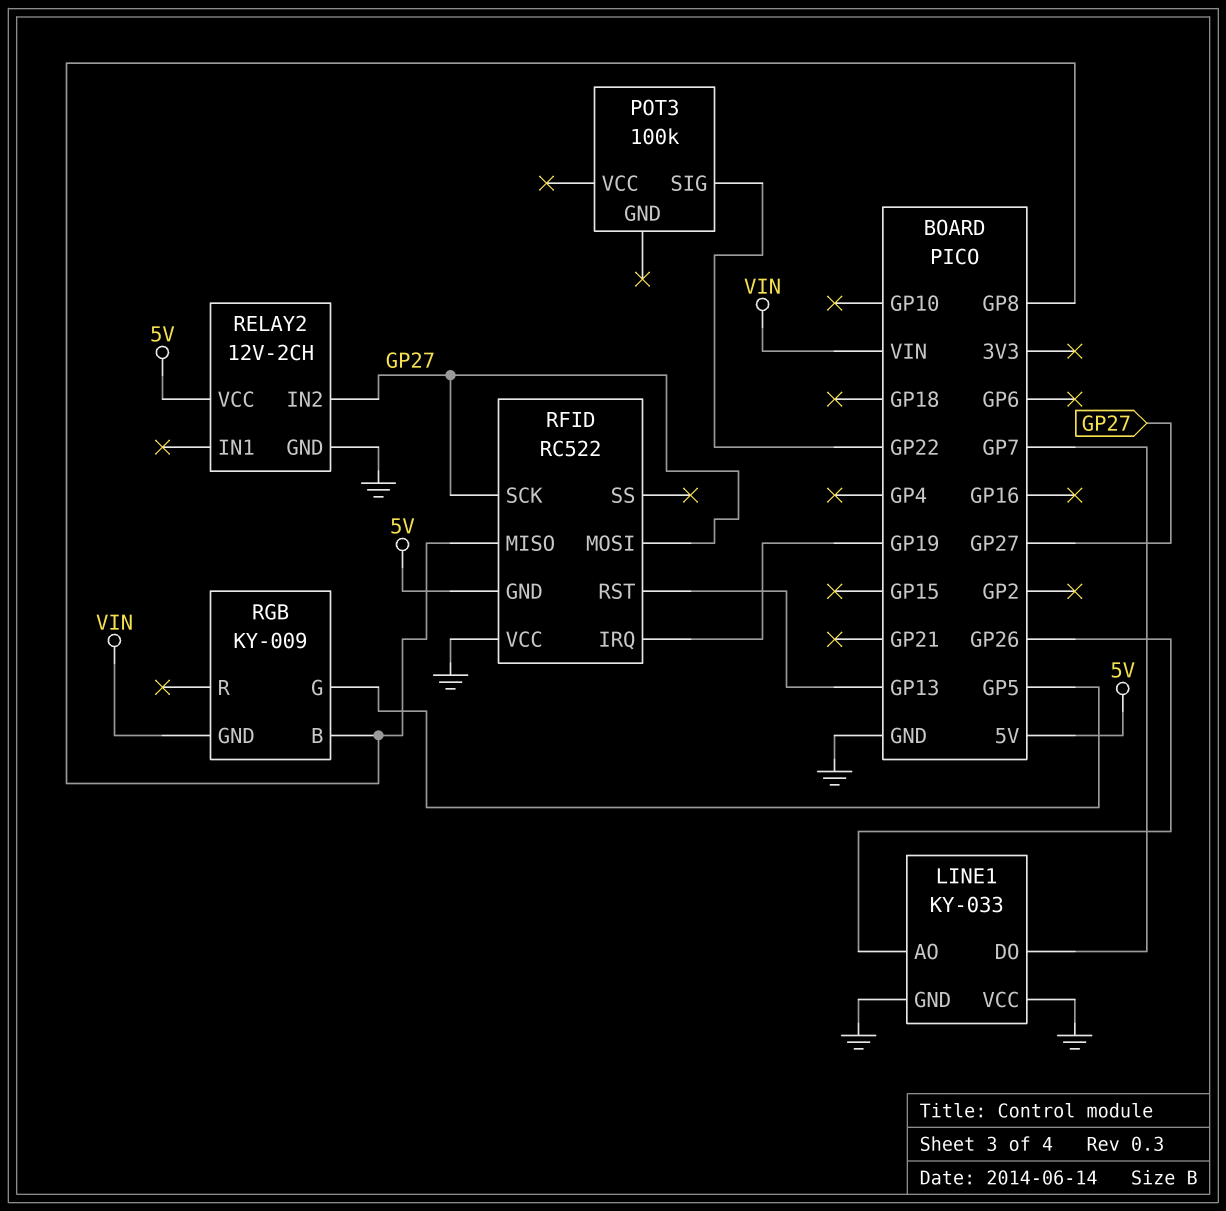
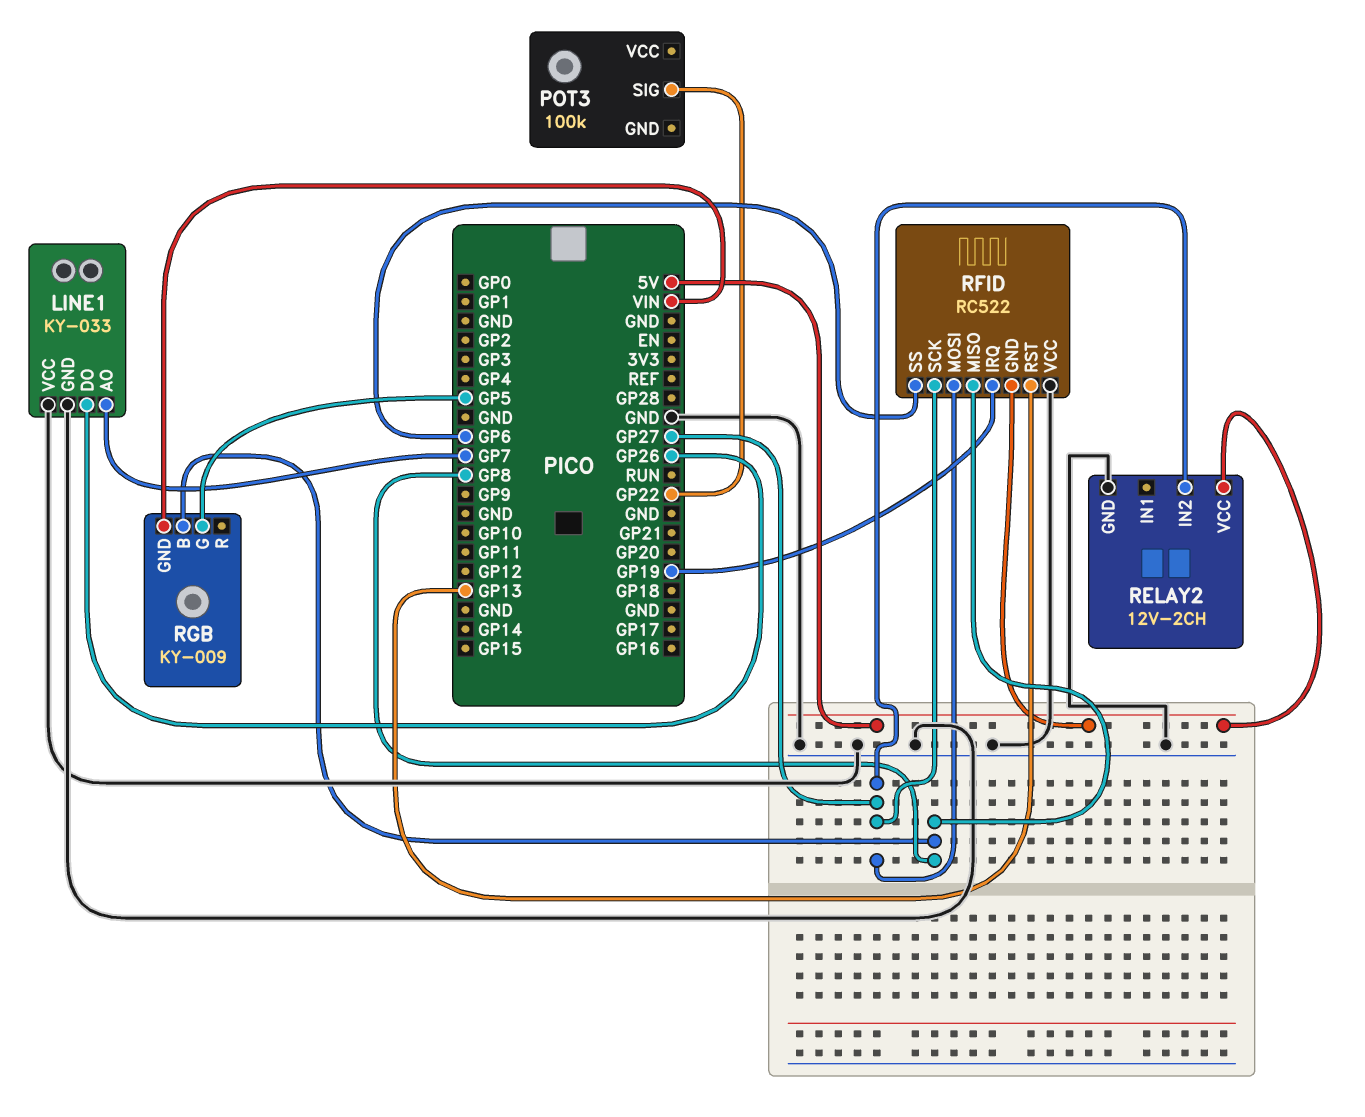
LINE1 pin AO: GP26 -> GP7
LINE1 pin DO: GP7 -> GP26
RFID pin SS: none -> GP6

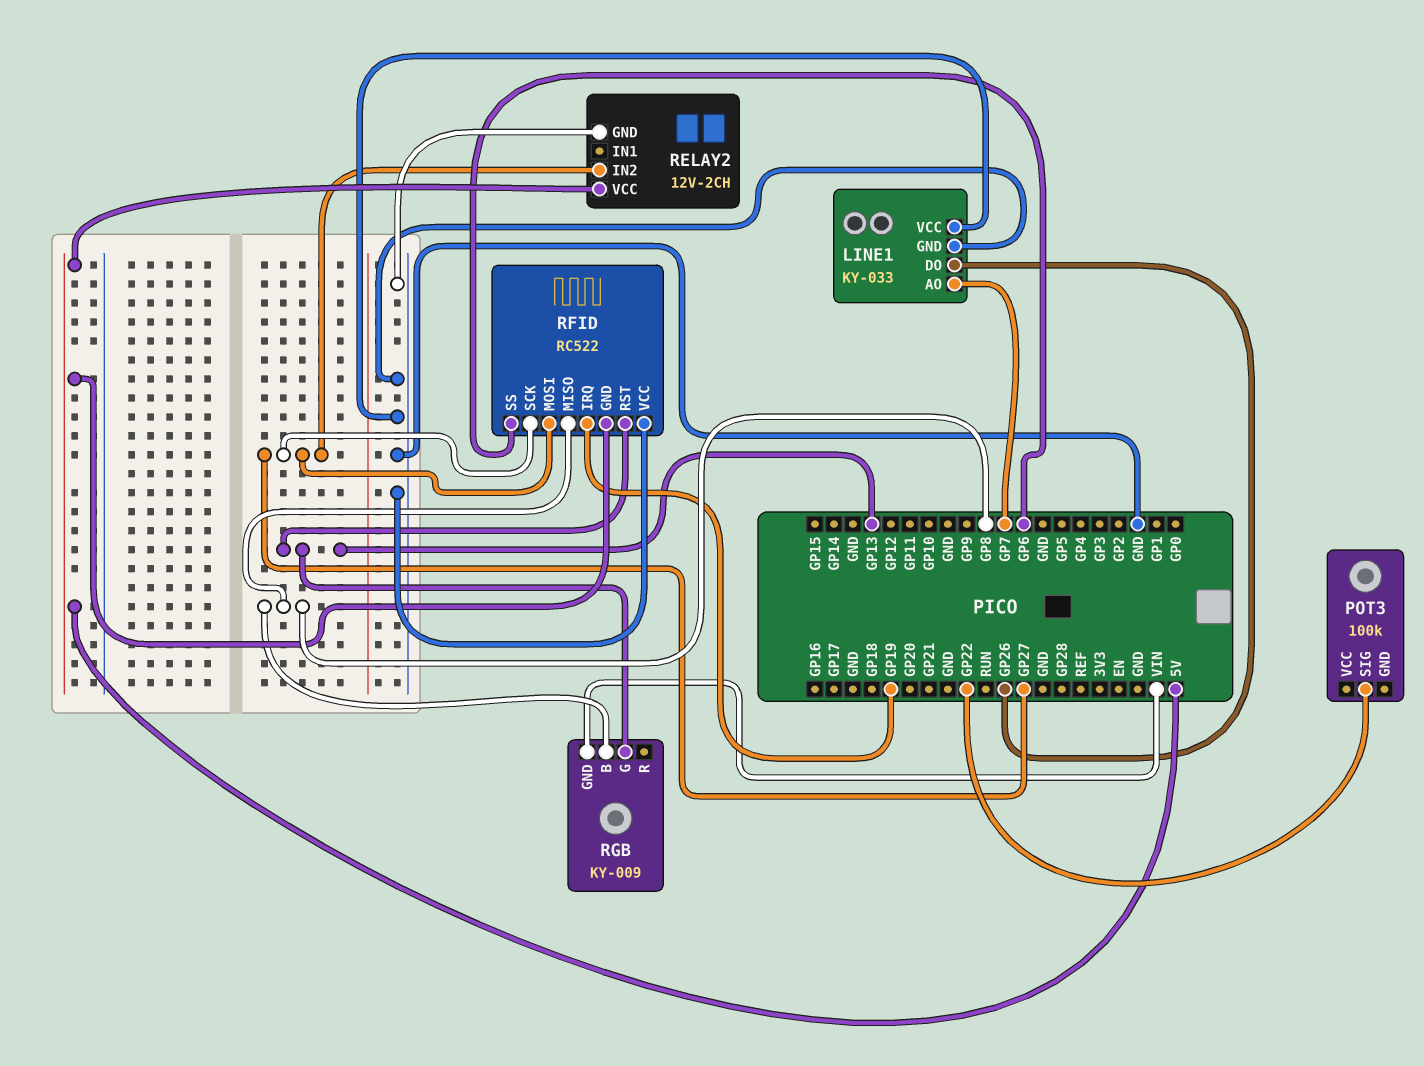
RGB pin G: GP5 -> GP13

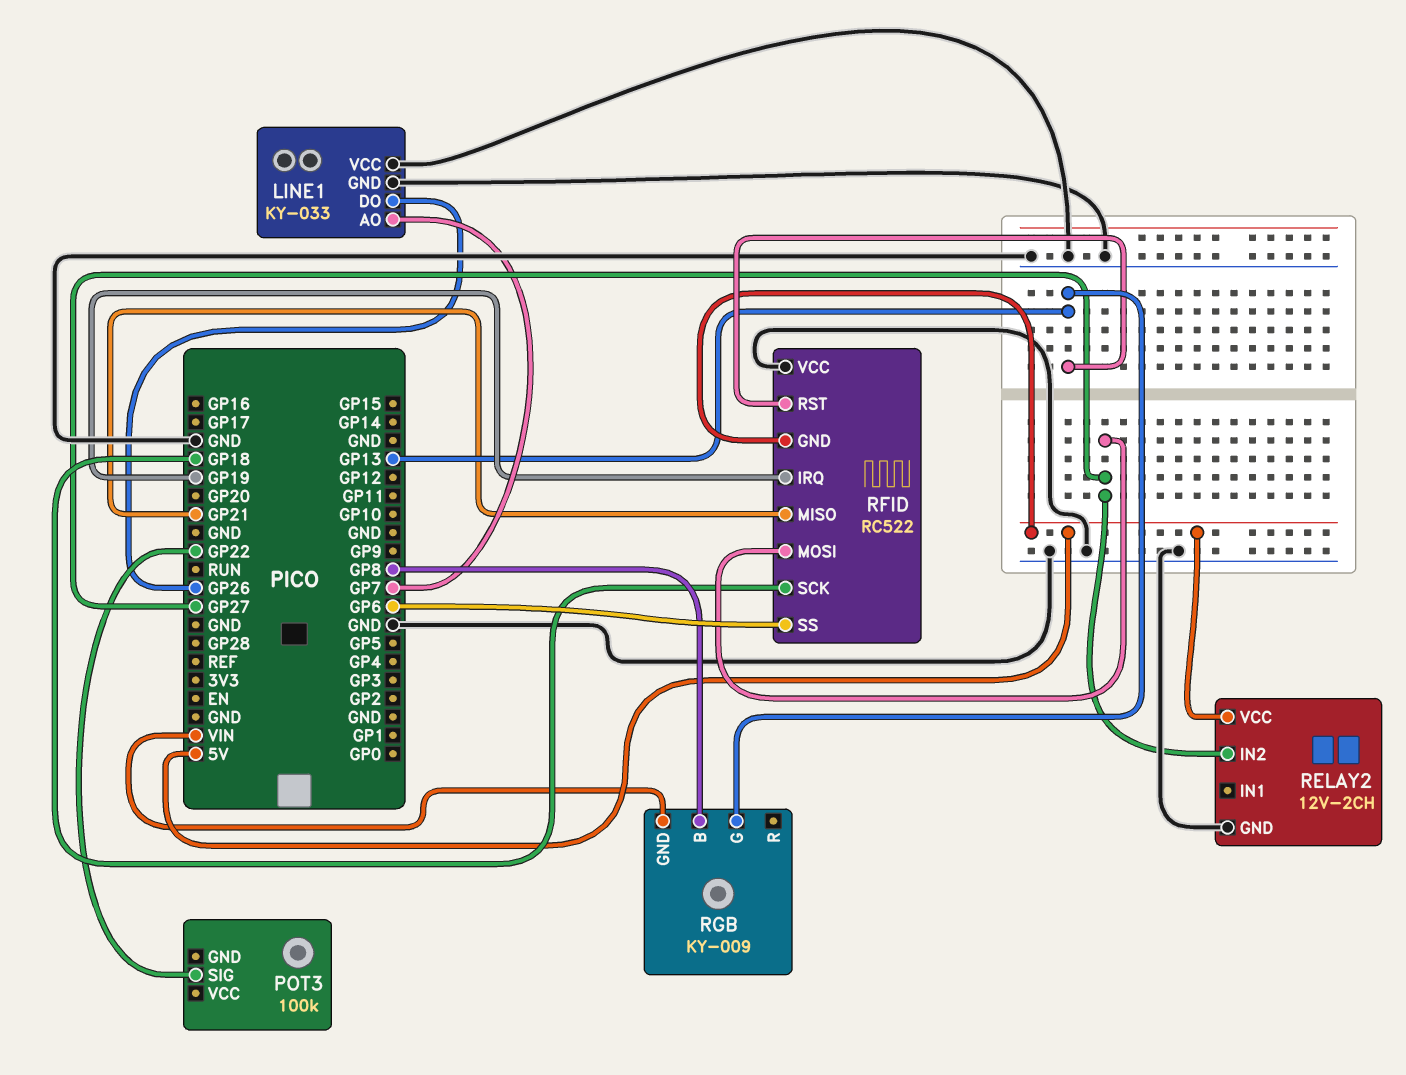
RFID pin MISO: GP8 -> GP21
RFID pin SCK: GP27 -> GP18

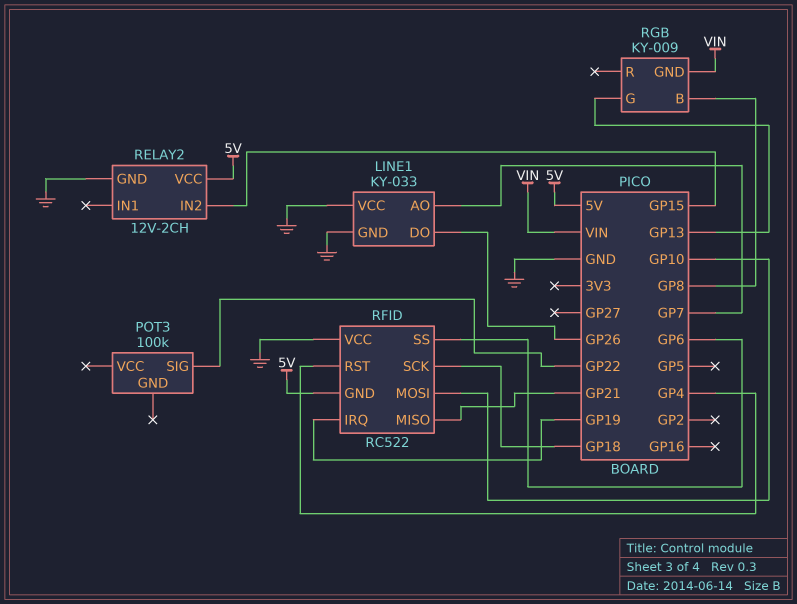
RELAY2 pin IN2: GP27 -> GP15
RFID pin MOSI: GP27 -> GP10
RFID pin RST: GP13 -> GP4

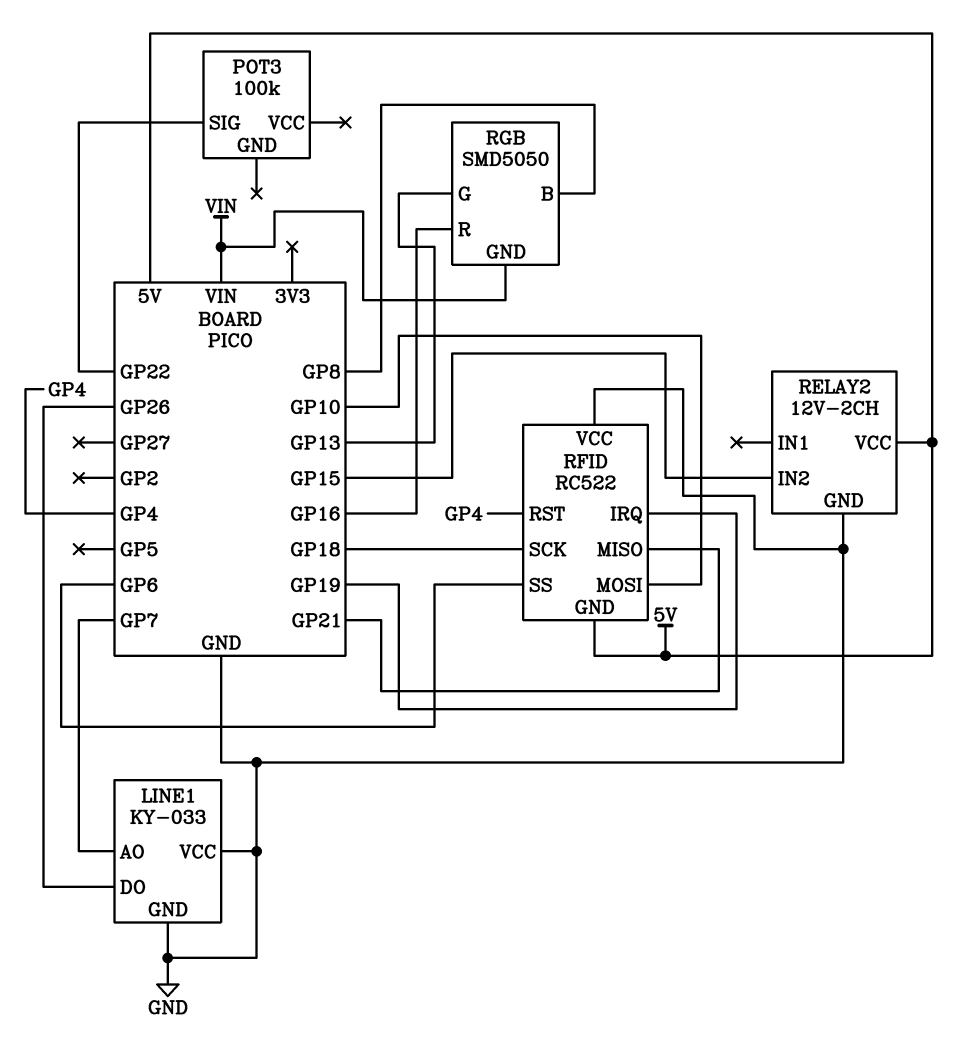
RGB: KY-009 -> SMD5050
RGB pin R: none -> GP16

